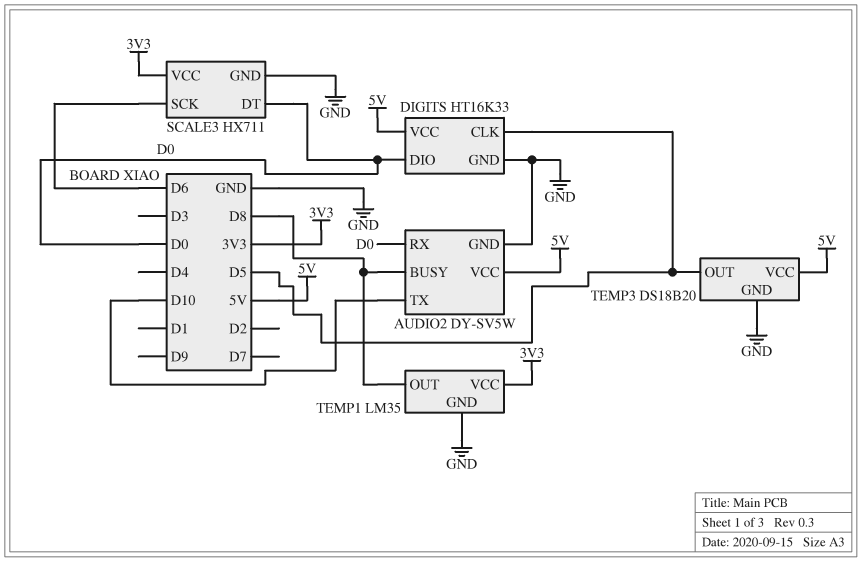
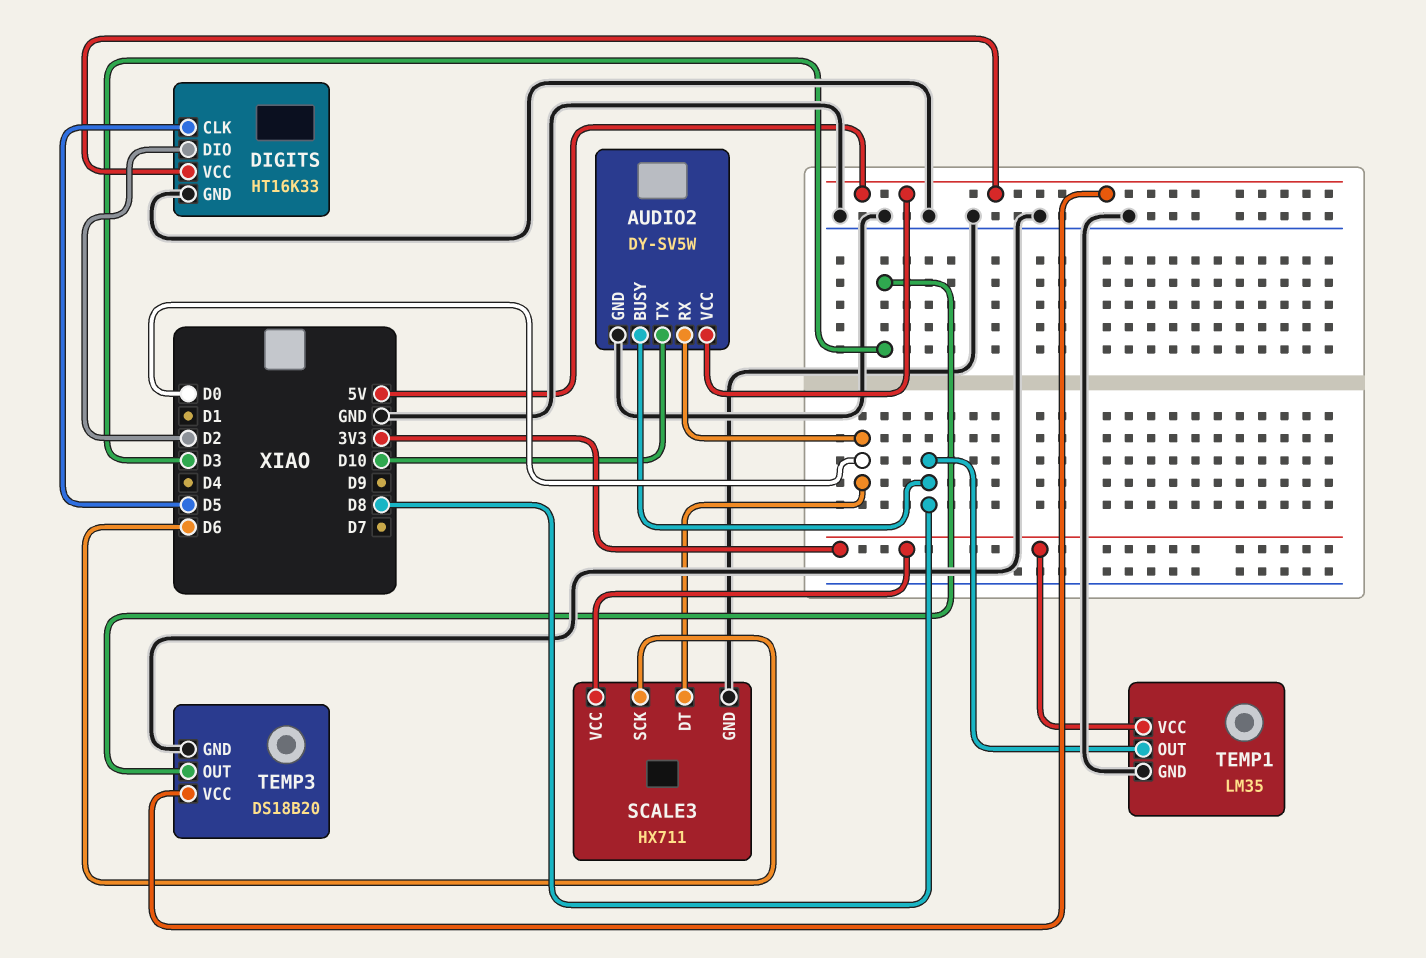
DIGITS pin DIO: D0 -> D2
TEMP3 pin OUT: D5 -> D3

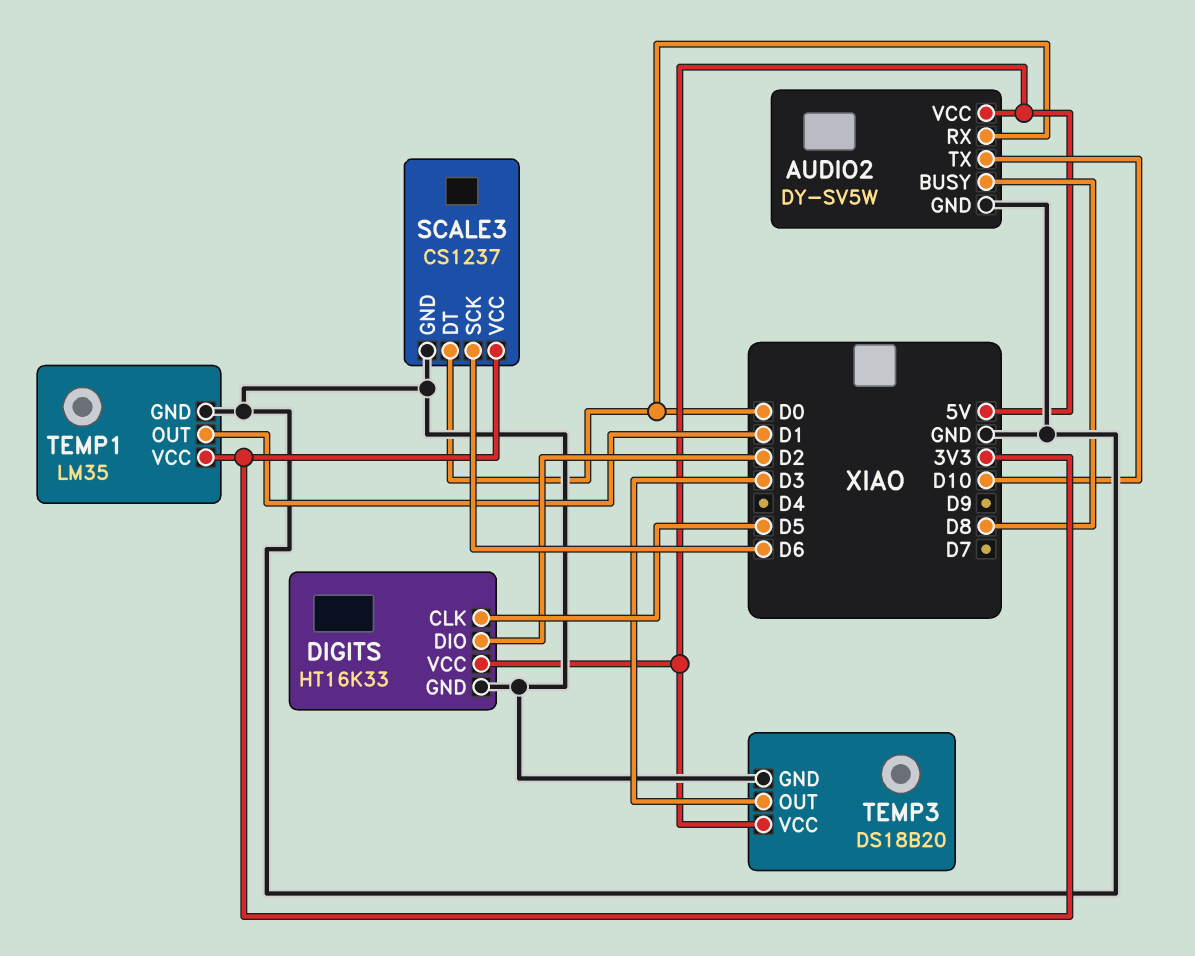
SCALE3: HX711 -> CS1237
TEMP1 pin OUT: D8 -> D1

